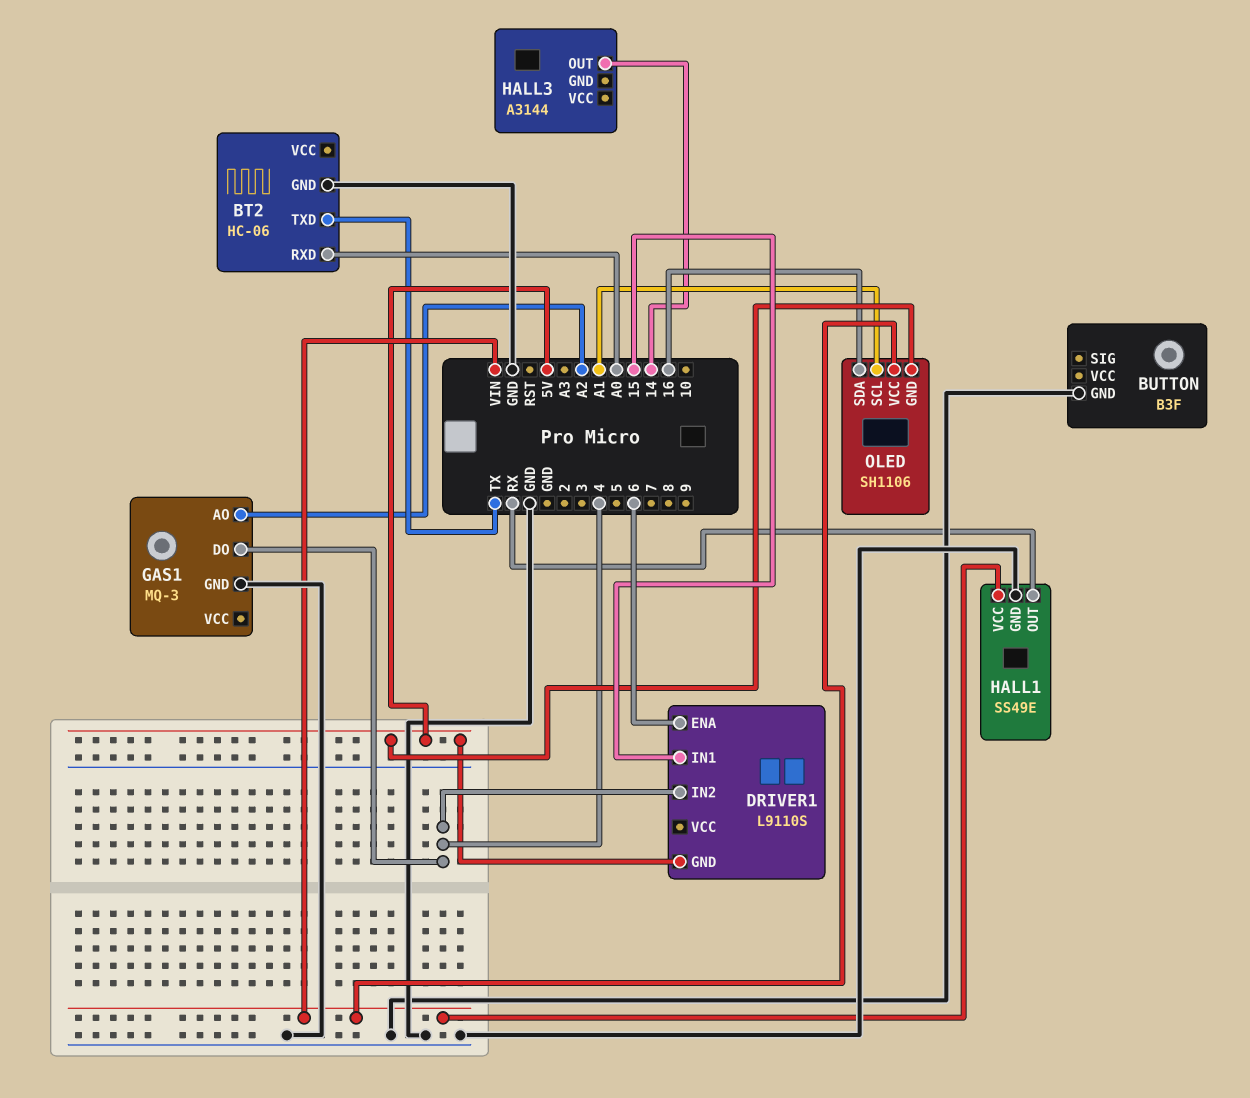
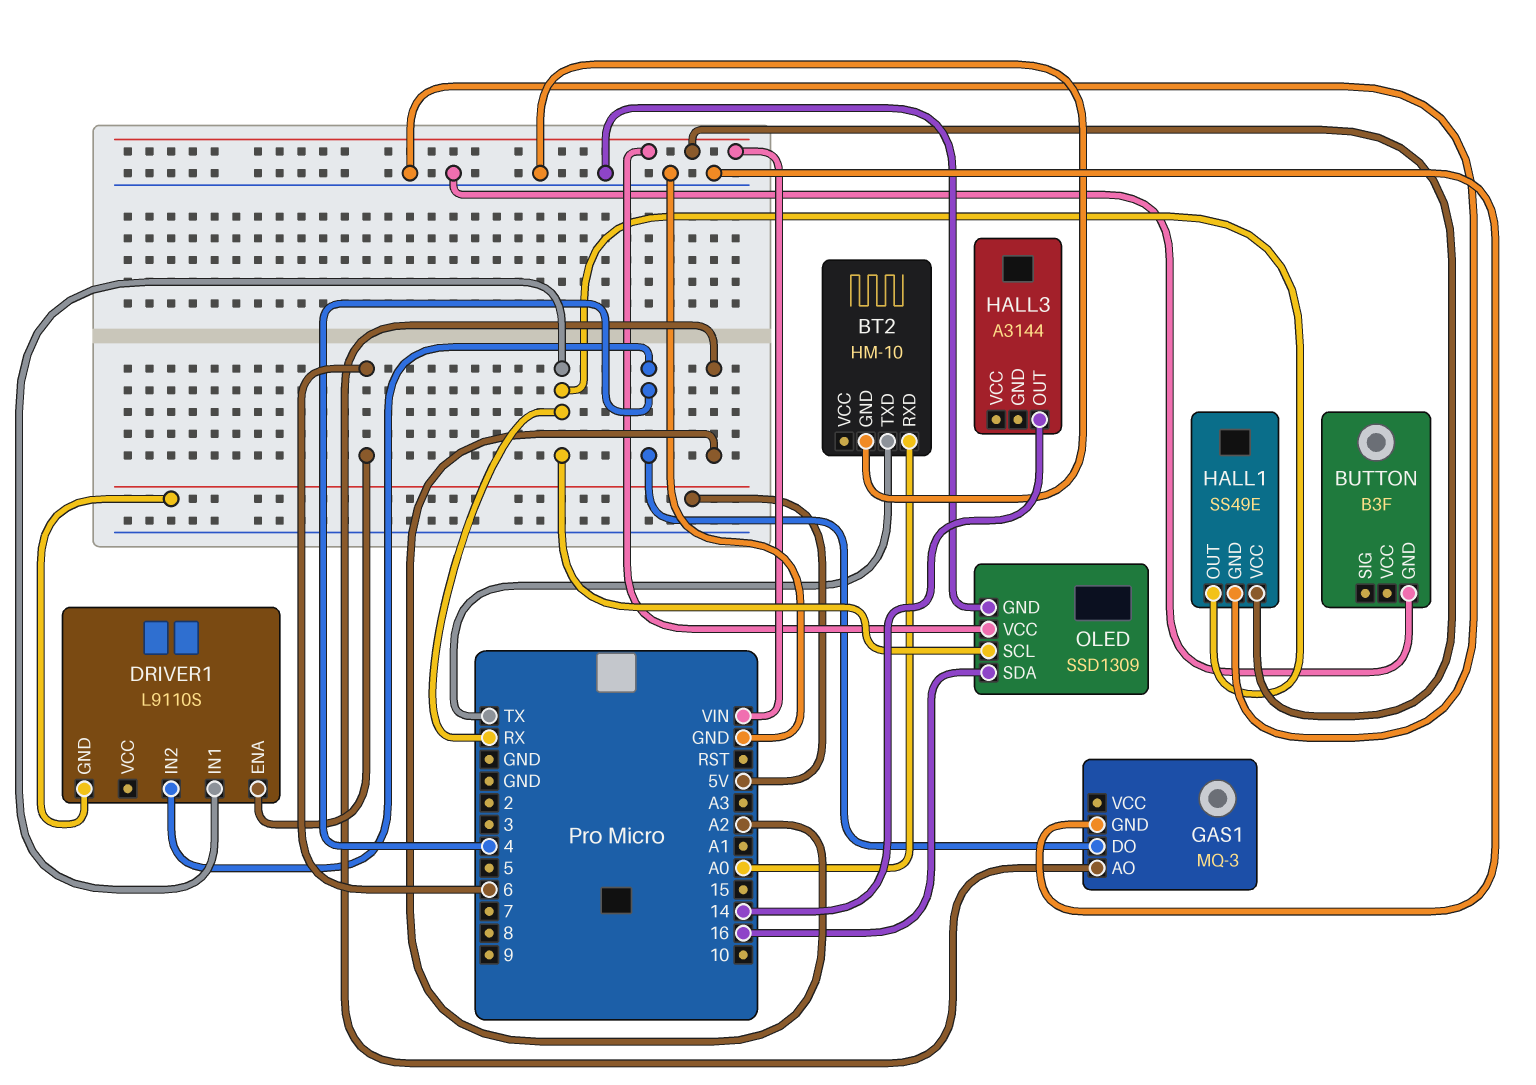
BT2: HC-06 -> HM-10
DRIVER1 pin IN1: 15 -> RX
OLED: SH1106 -> SSD1309
OLED pin GND: 5V -> GND
OLED pin SCL: A1 -> RX

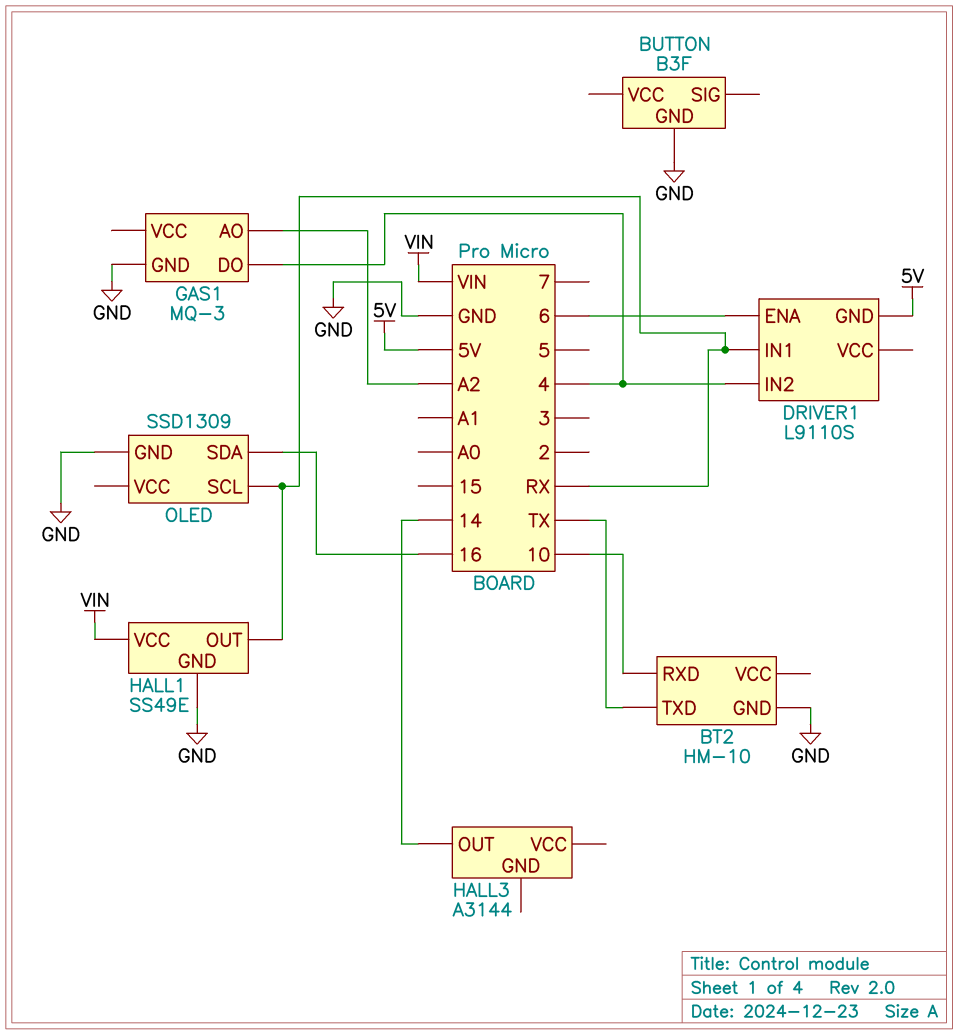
BT2 pin RXD: A0 -> 10
OLED pin VCC: VIN -> none

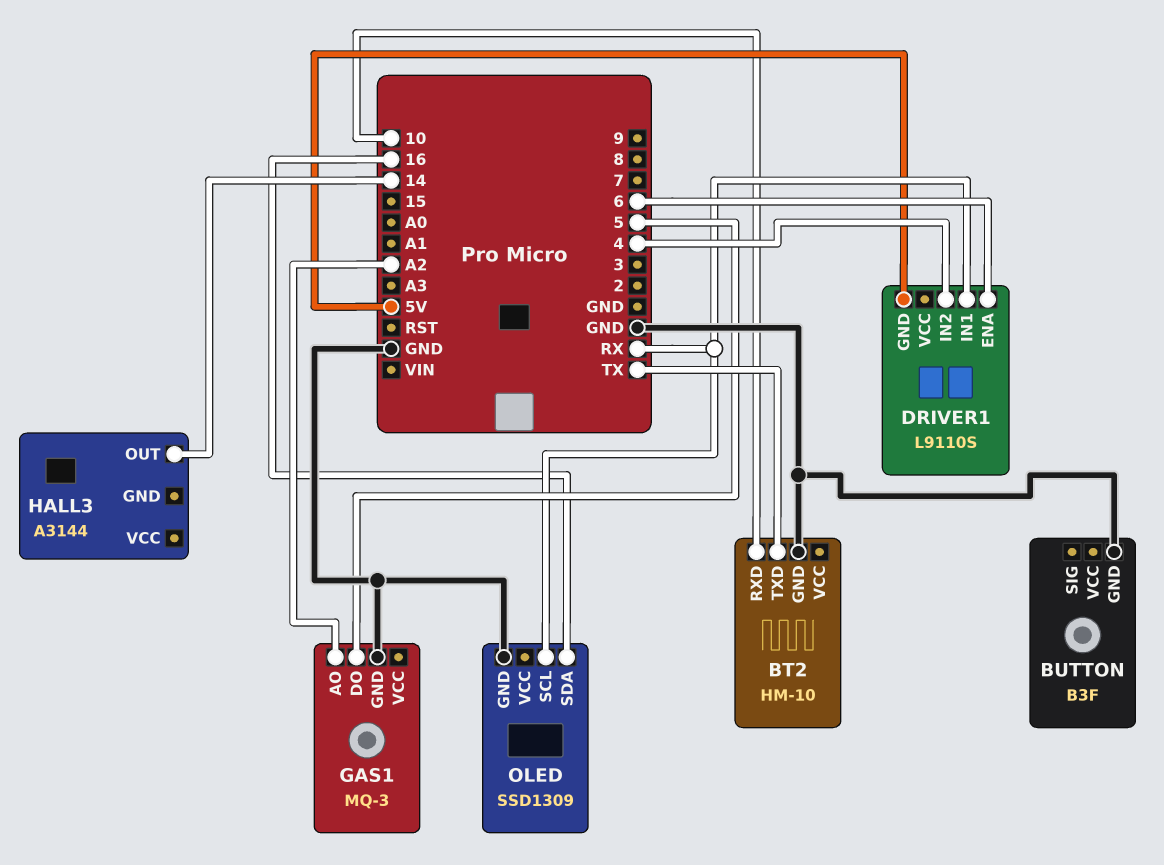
GAS1 pin DO: 4 -> 5
HALL1: SS49E -> none
HALL1 pin GND: GND -> none
HALL1 pin OUT: RX -> none
HALL1 pin VCC: VIN -> none

